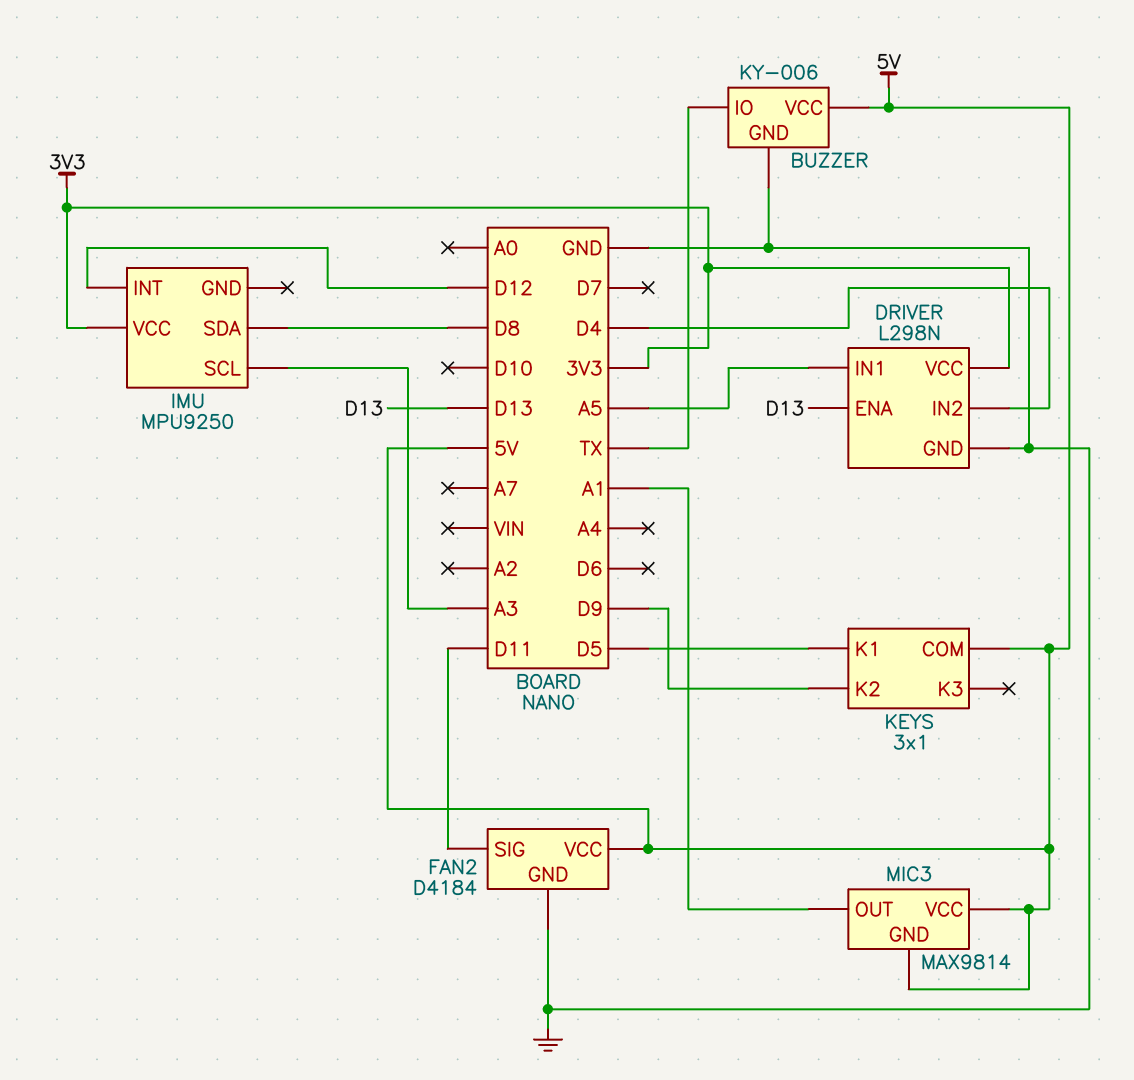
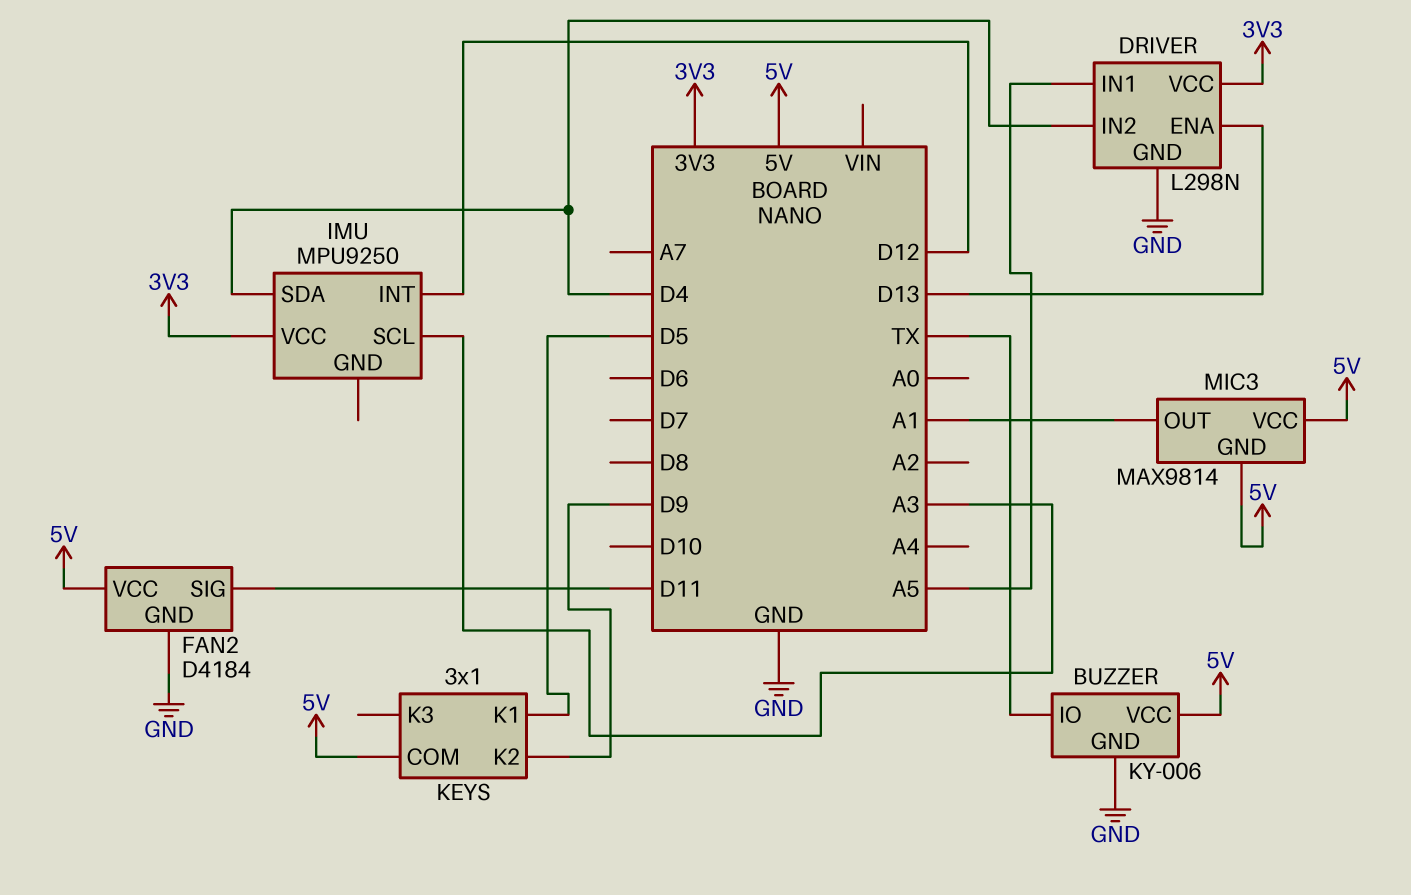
IMU pin SDA: D8 -> D4

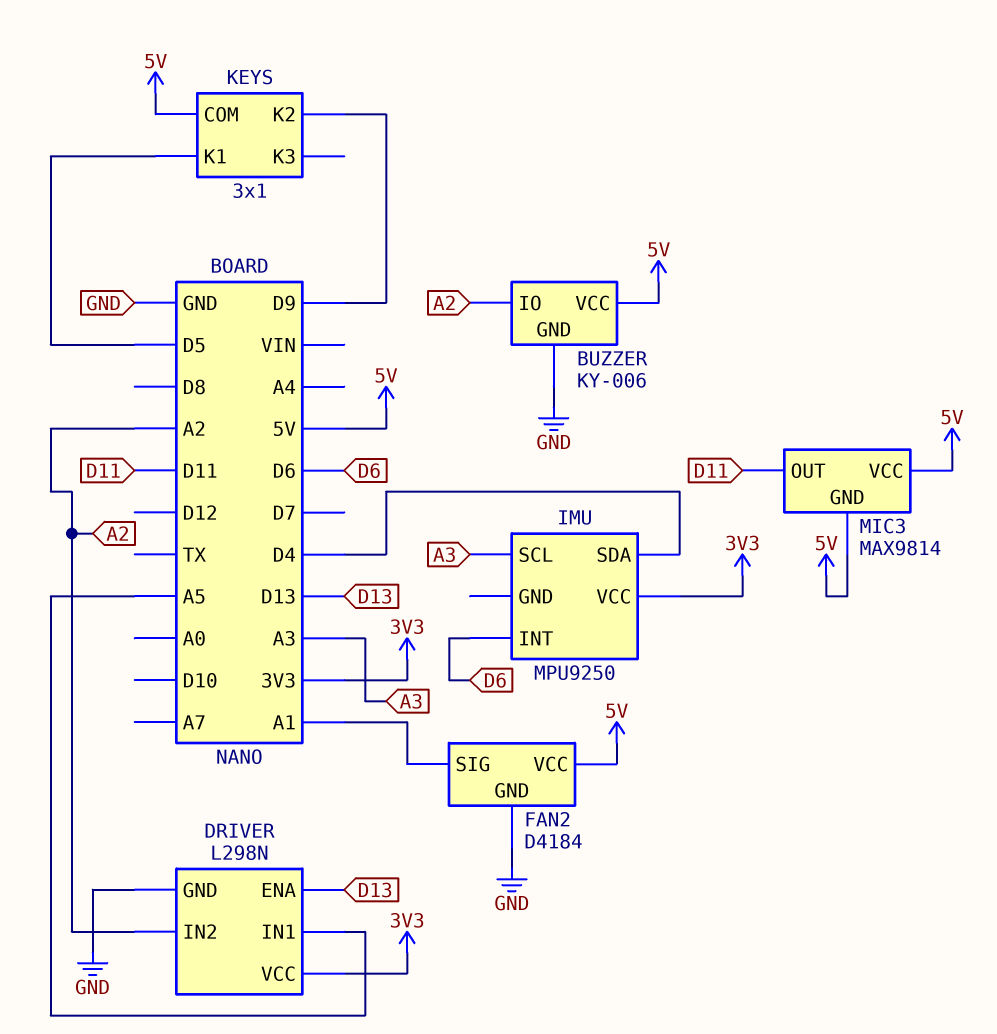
BUZZER pin IO: TX -> A2
DRIVER pin IN2: D4 -> A2
FAN2 pin SIG: D11 -> A1
IMU pin INT: D12 -> D6
MIC3 pin OUT: A1 -> D11

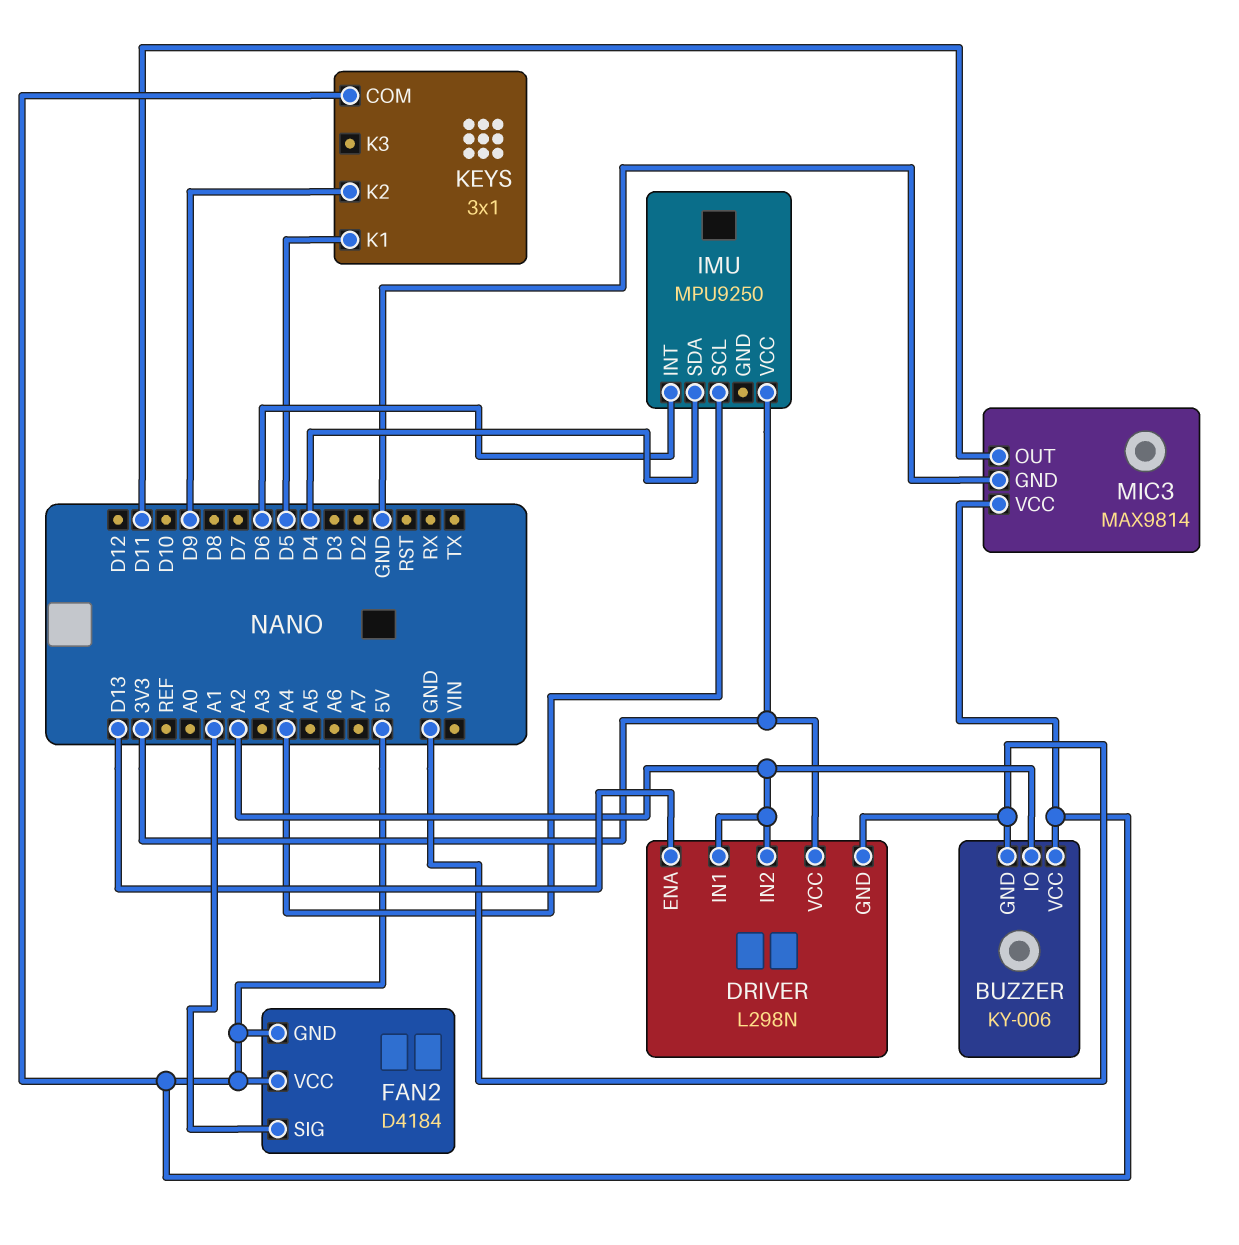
DRIVER pin IN1: A5 -> A2
FAN2 pin GND: GND -> 5V
IMU pin SCL: A3 -> A4
MIC3 pin GND: 5V -> GND

